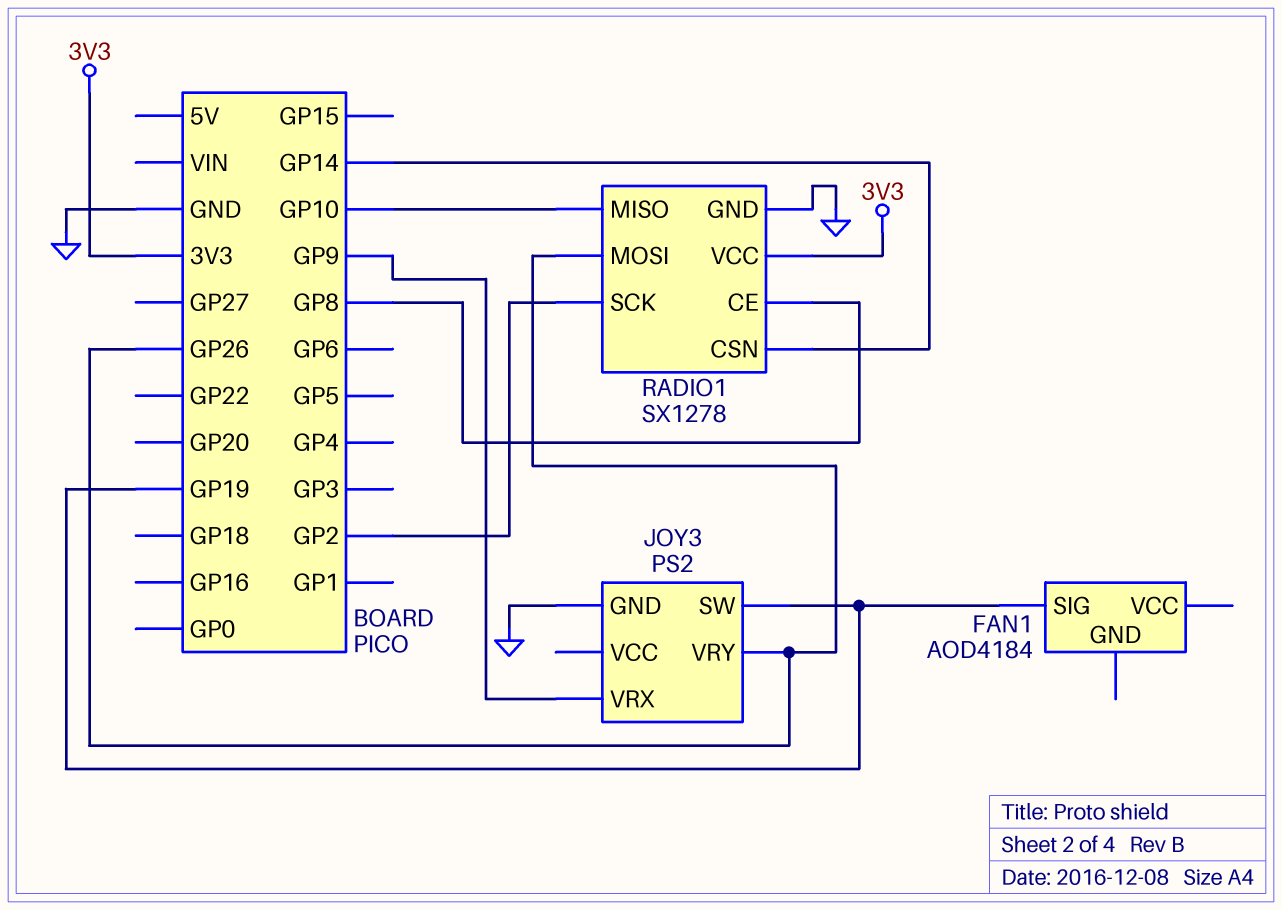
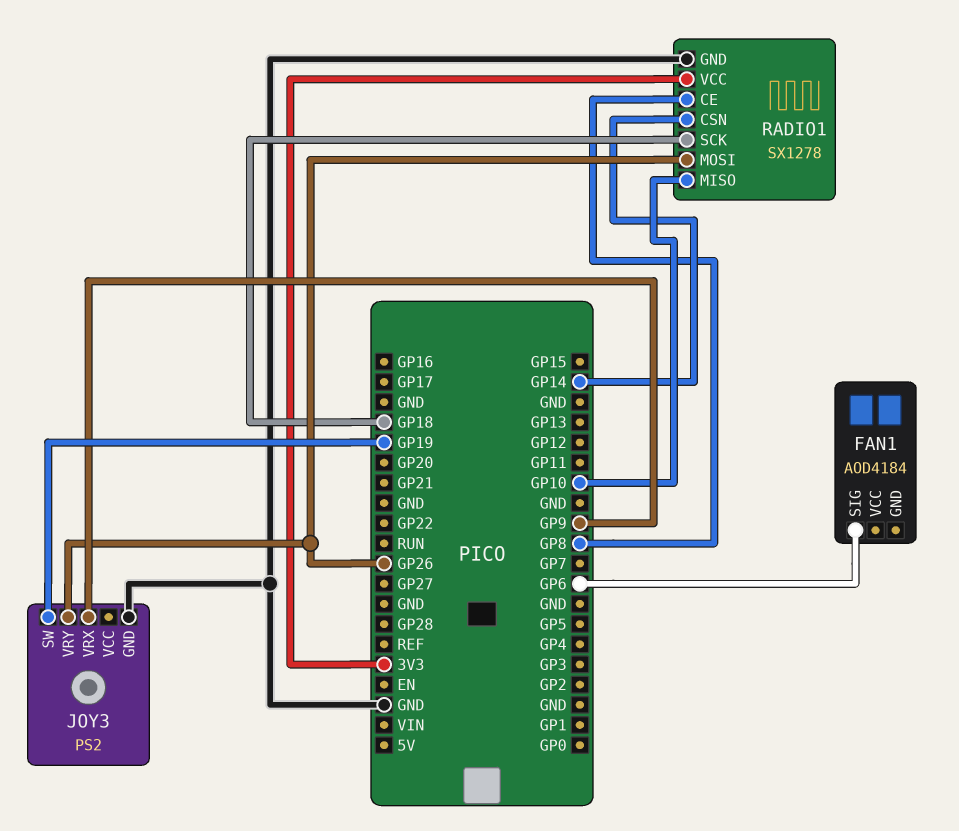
FAN1 pin SIG: GP19 -> GP6
RADIO1 pin SCK: GP2 -> GP18

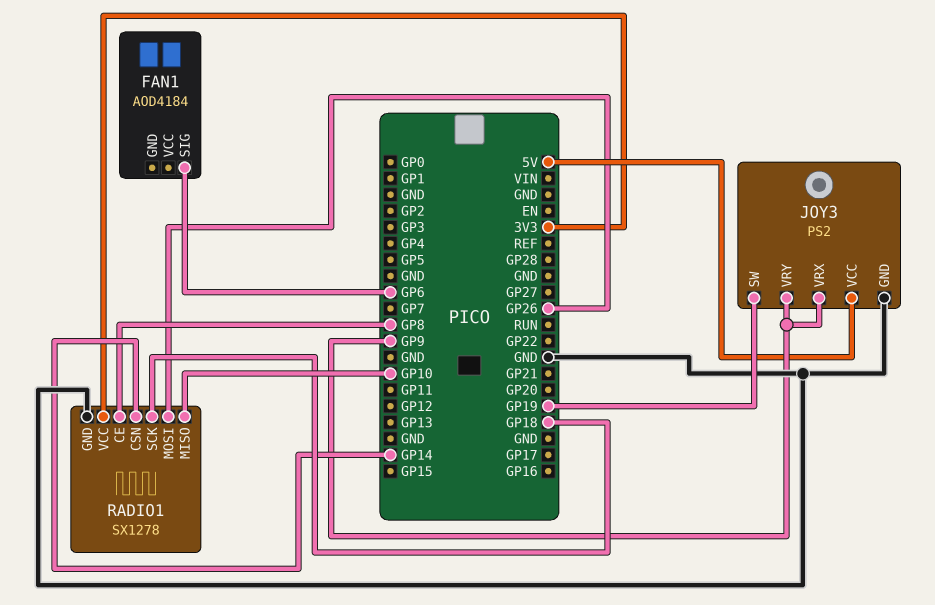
JOY3 pin VCC: none -> 5V
JOY3 pin VRY: GP26 -> GP9

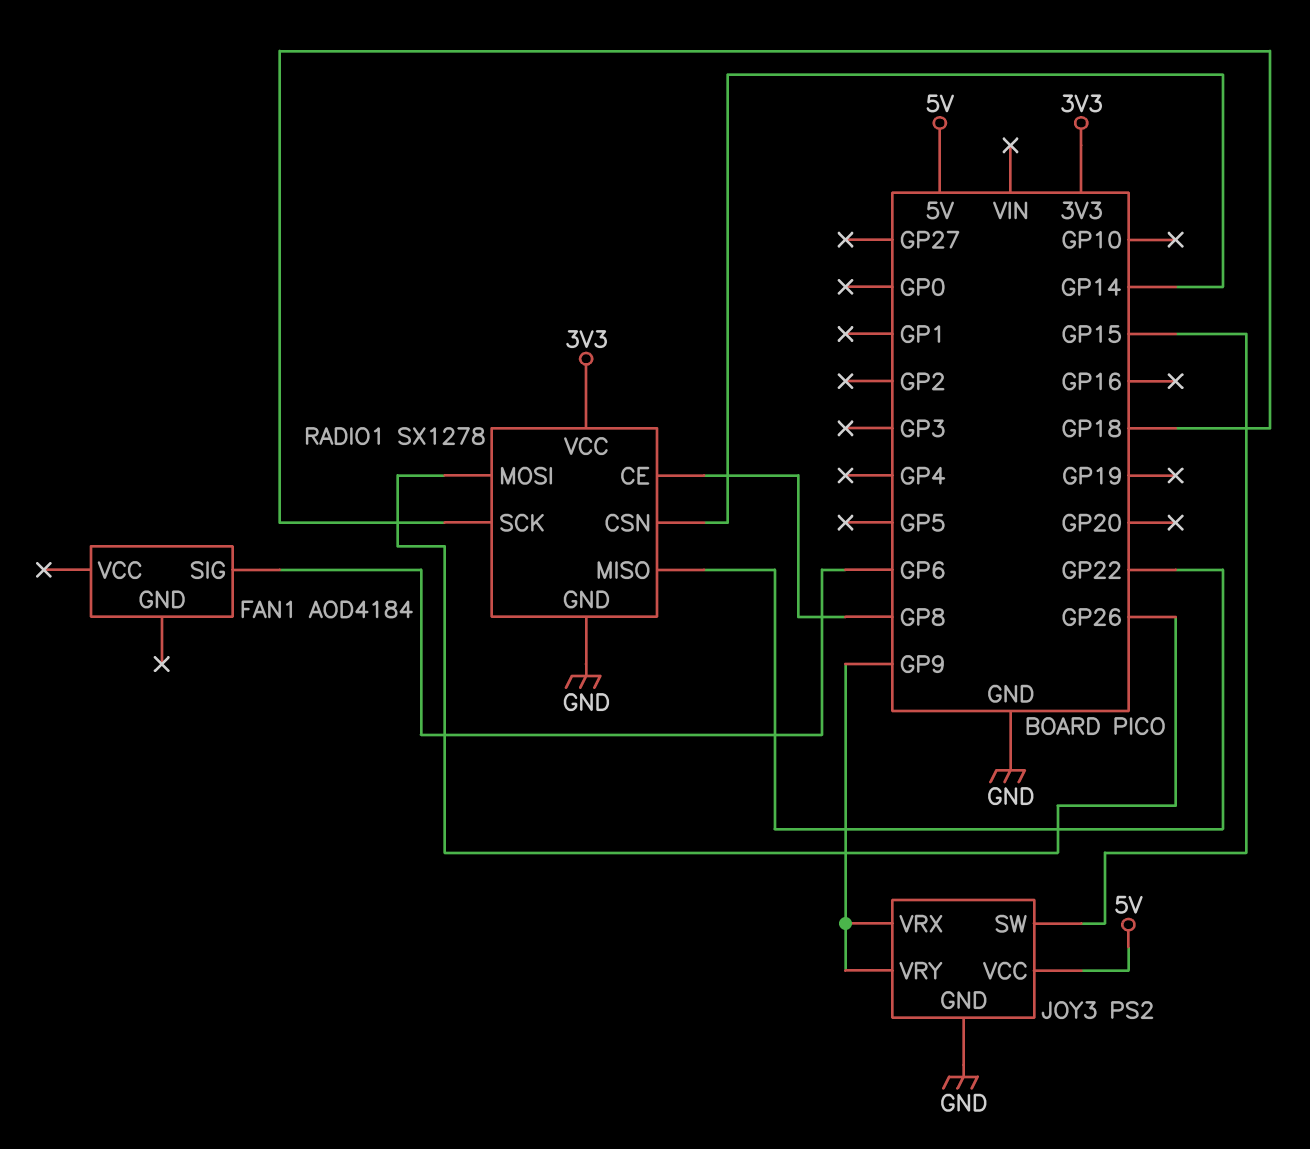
JOY3 pin SW: GP19 -> GP15
RADIO1 pin MISO: GP10 -> GP22

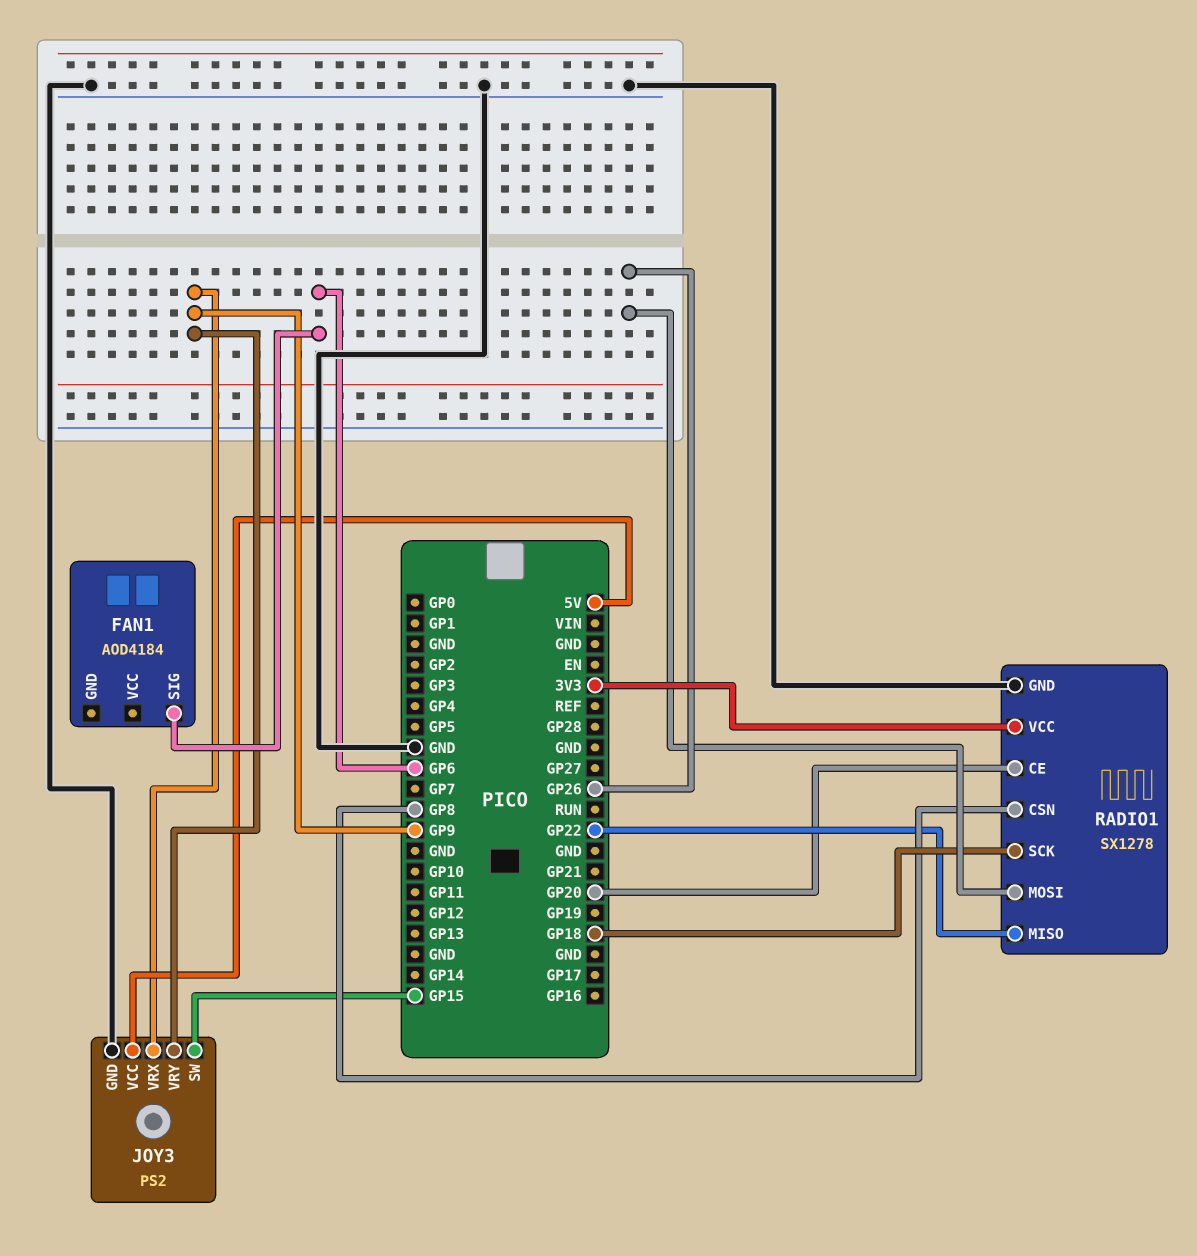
RADIO1 pin CE: GP8 -> GP20
RADIO1 pin CSN: GP14 -> GP8

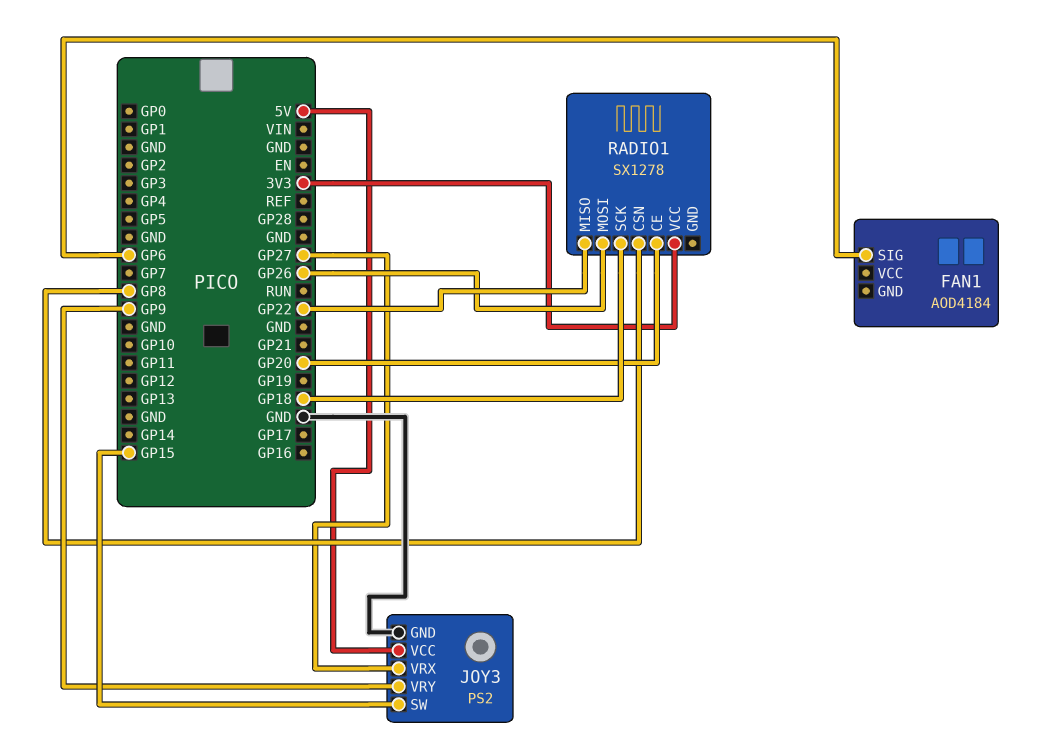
JOY3 pin VRX: GP9 -> GP27
RADIO1 pin GND: GND -> none

